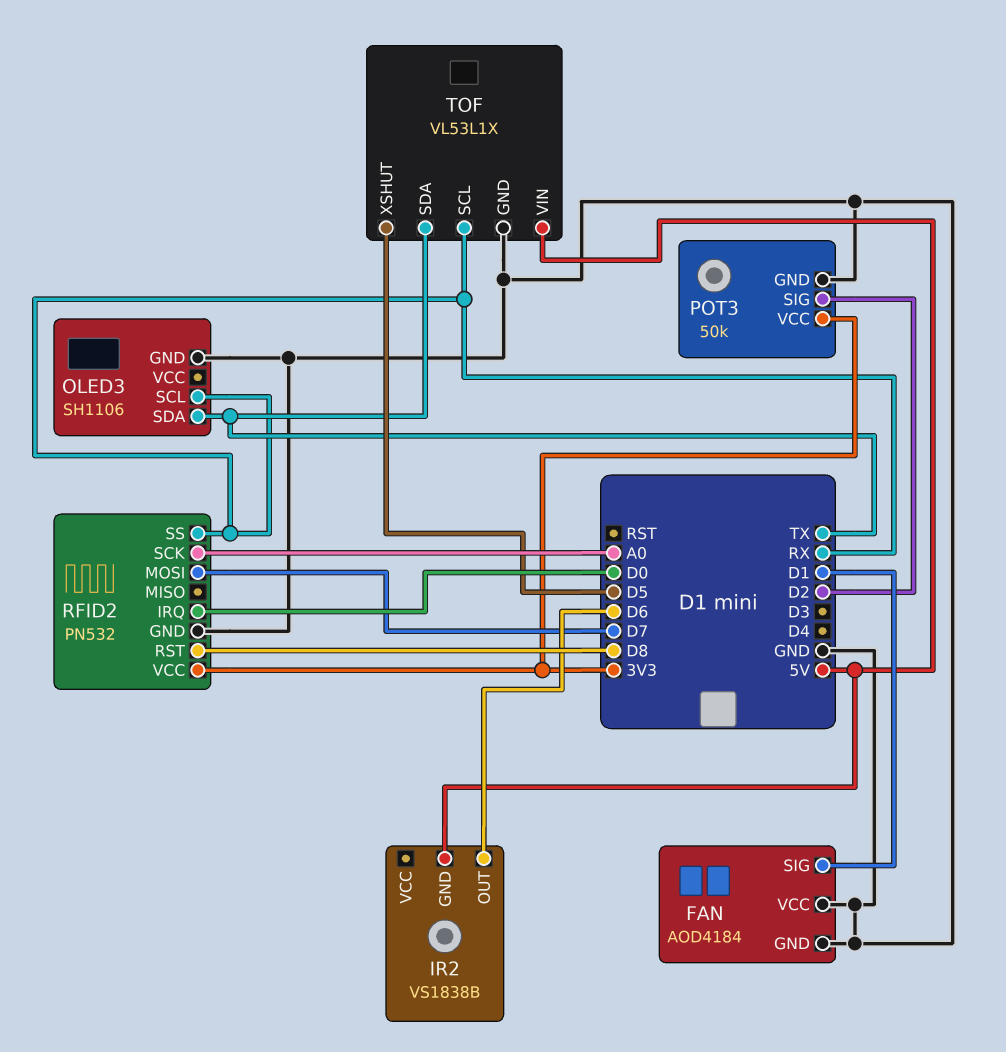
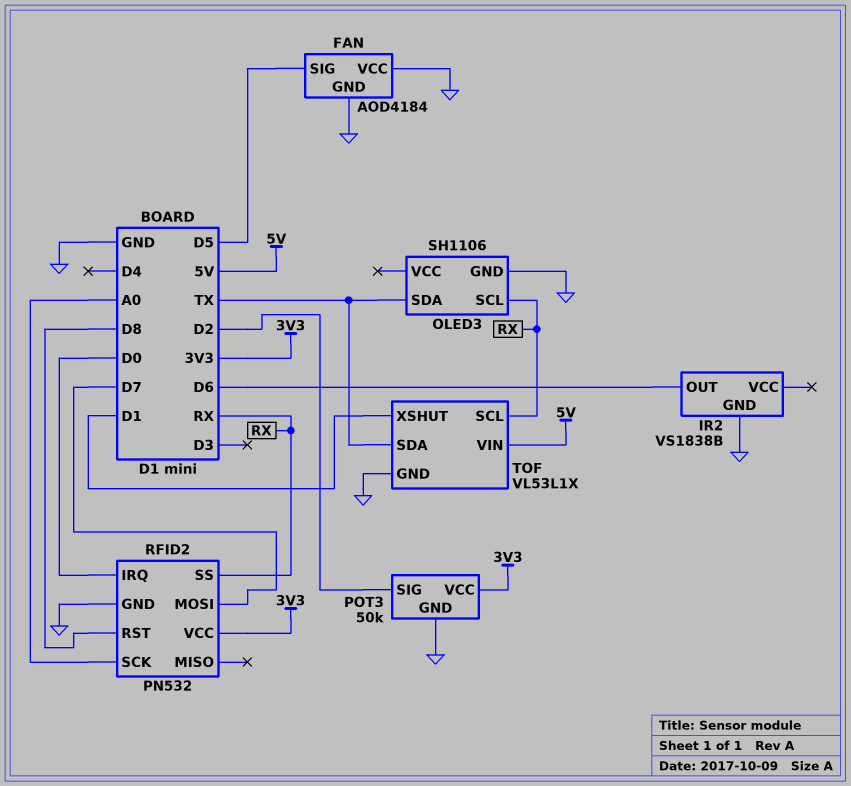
FAN pin SIG: D1 -> D5
IR2 pin GND: 5V -> GND
TOF pin XSHUT: D5 -> D1

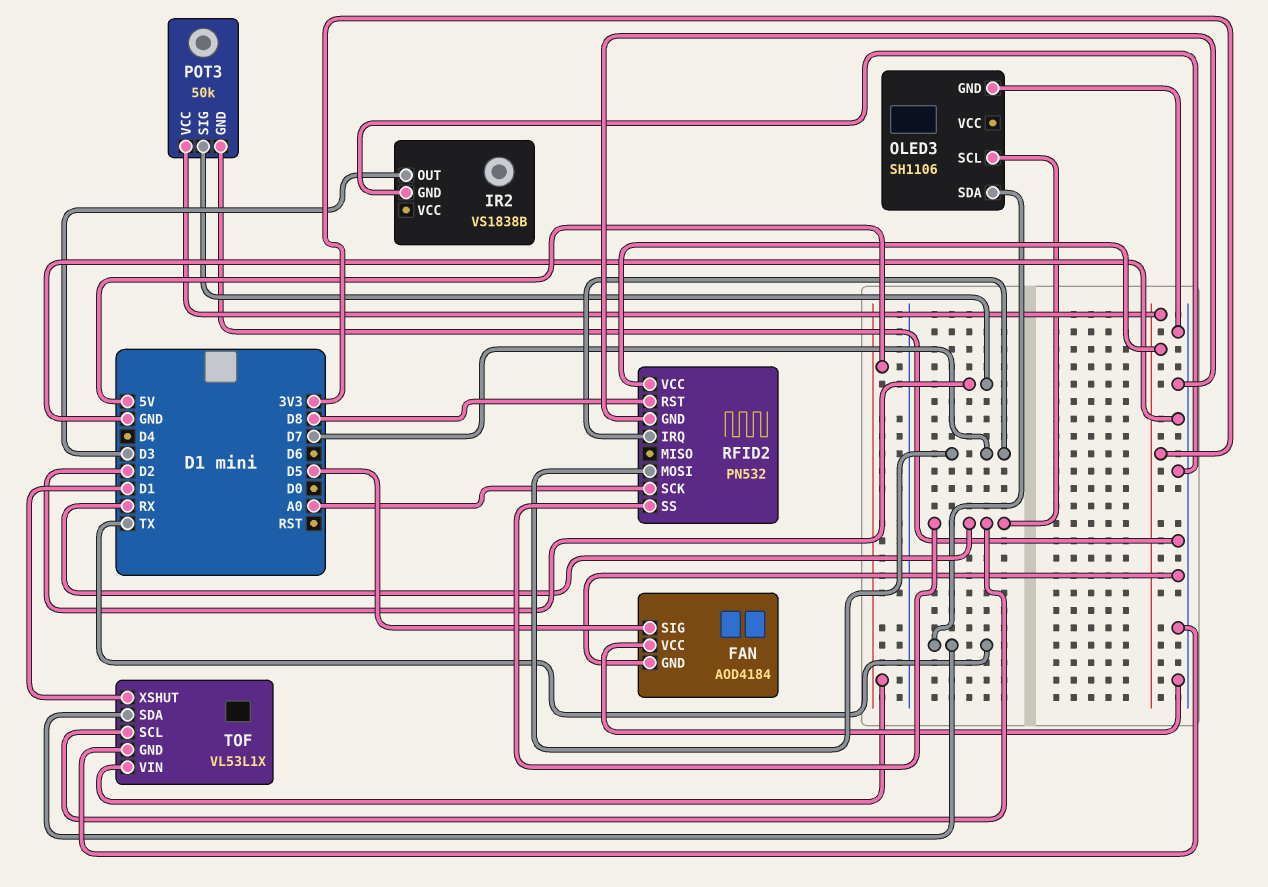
IR2 pin OUT: D6 -> D3
RFID2 pin IRQ: D0 -> D7

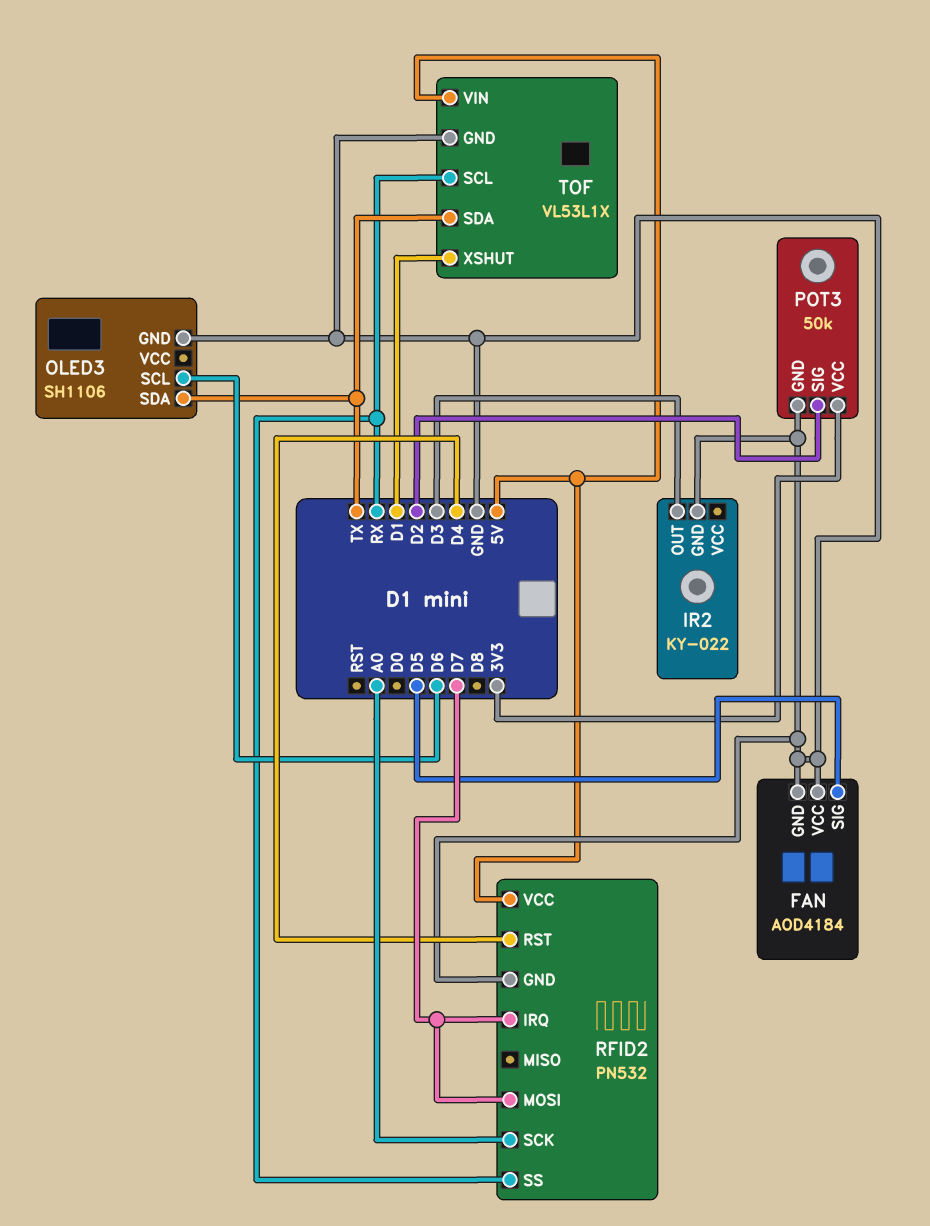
IR2: VS1838B -> KY-022
OLED3 pin SCL: RX -> D6
RFID2 pin RST: D8 -> D4
RFID2 pin VCC: 3V3 -> 5V

